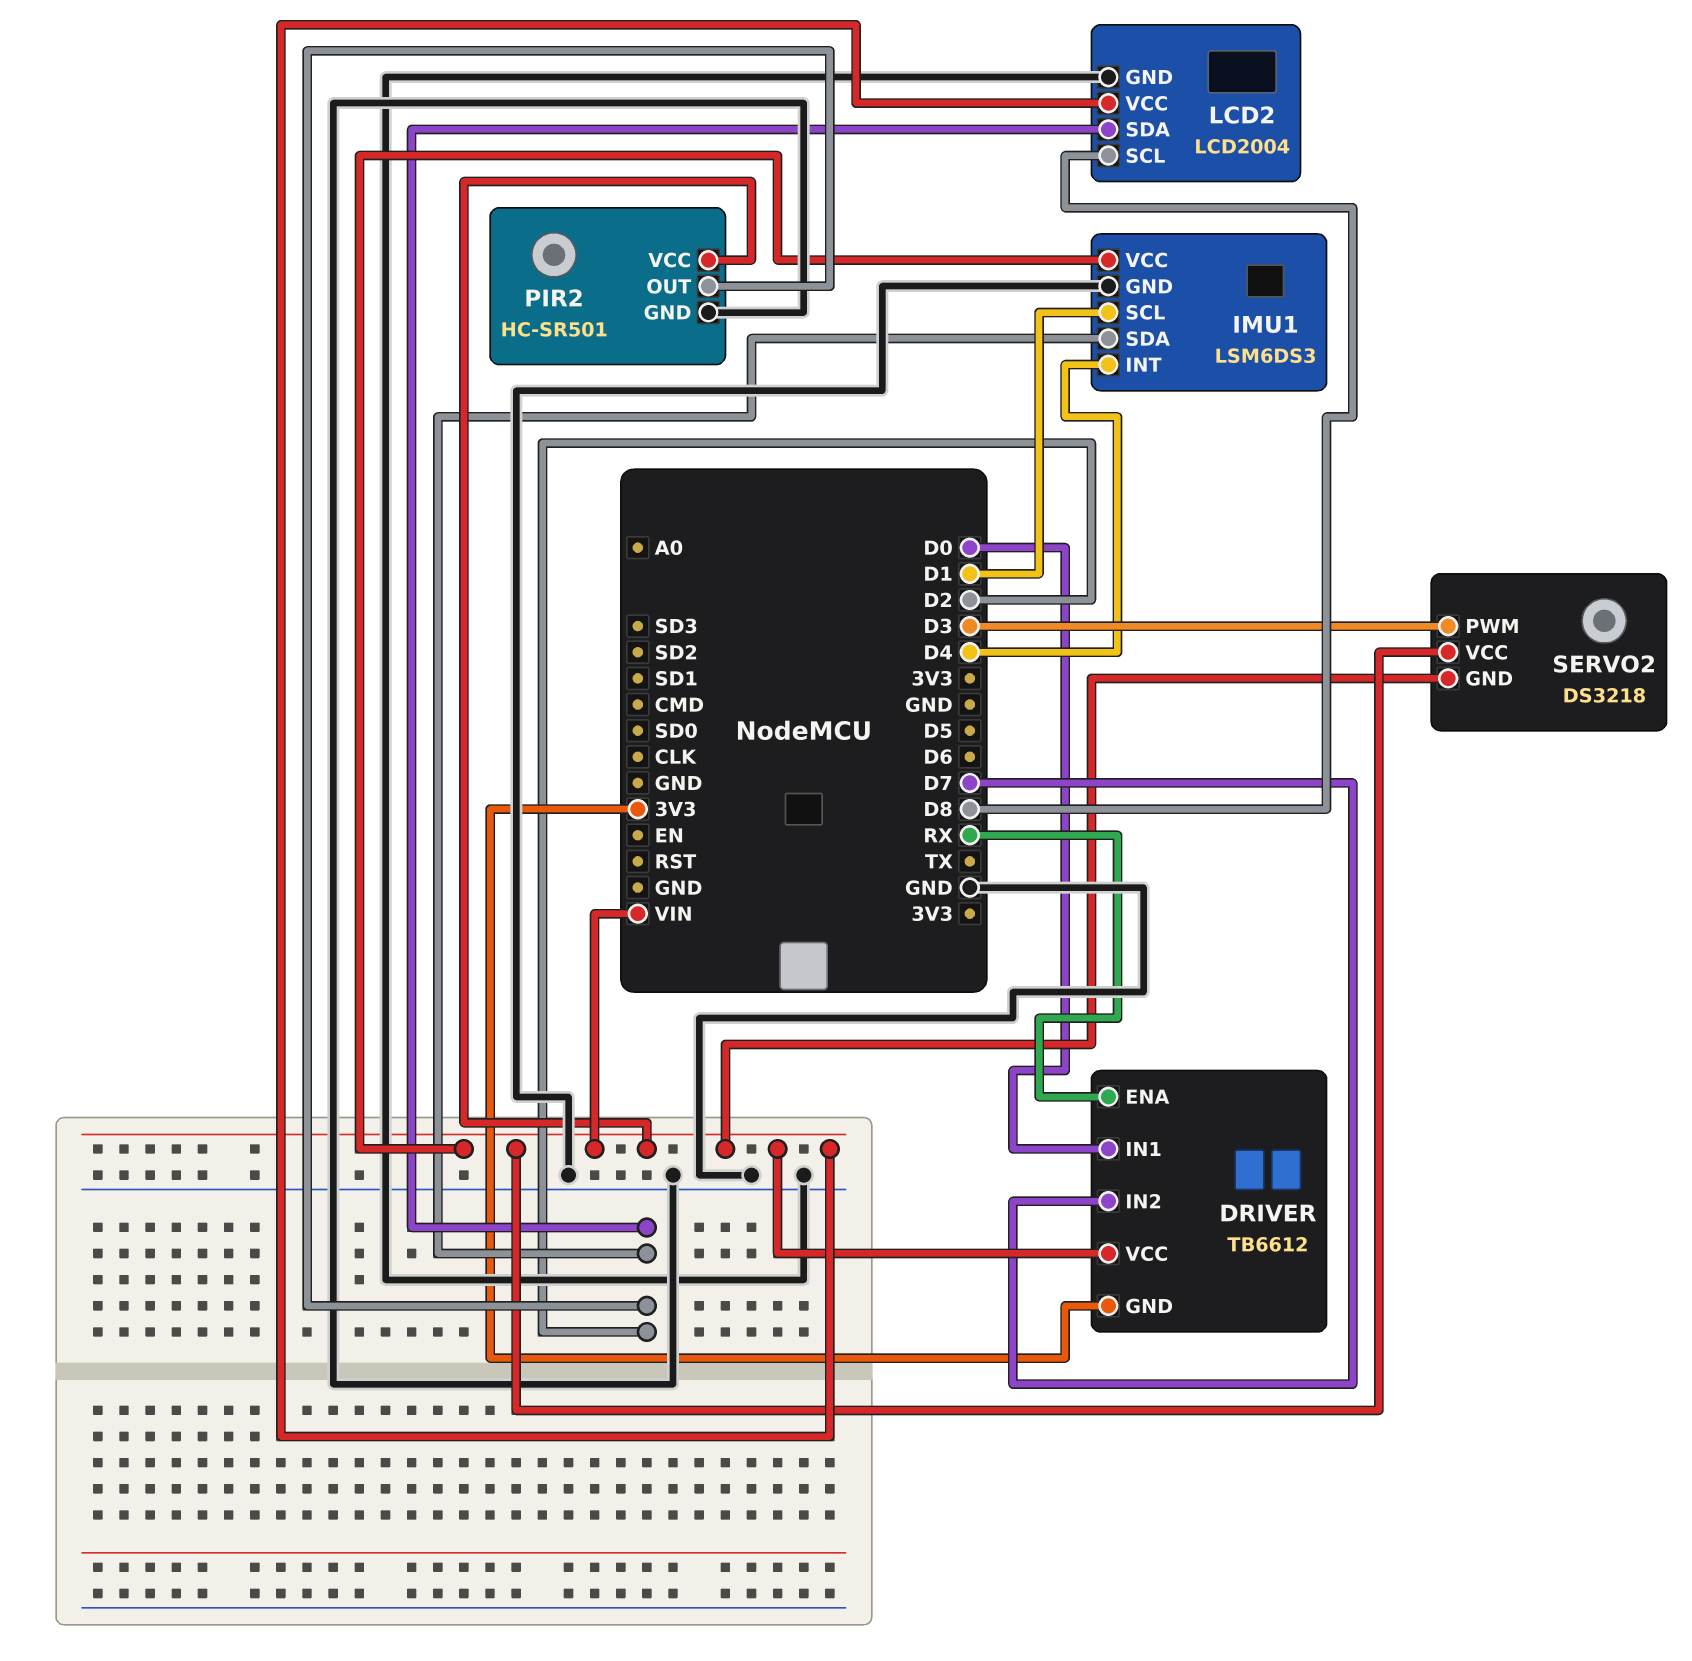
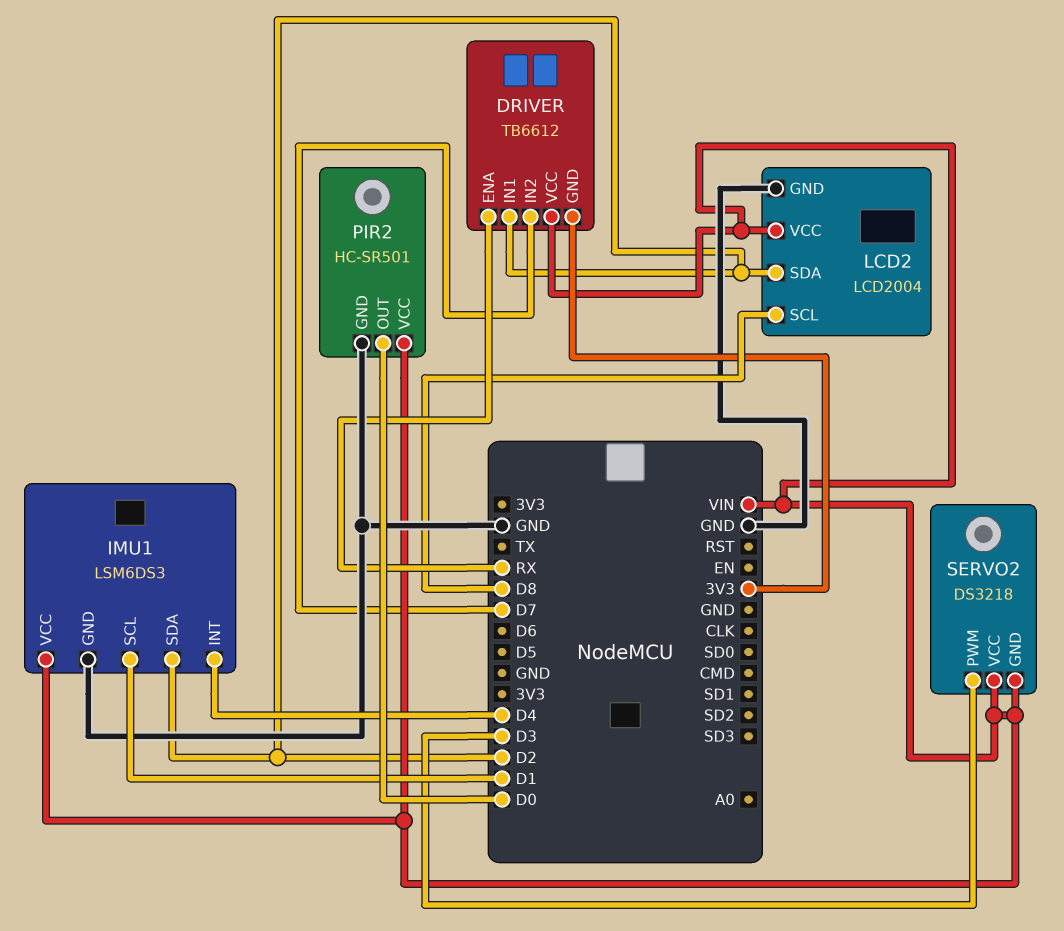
DRIVER pin IN1: D0 -> D2
PIR2 pin OUT: D2 -> D0

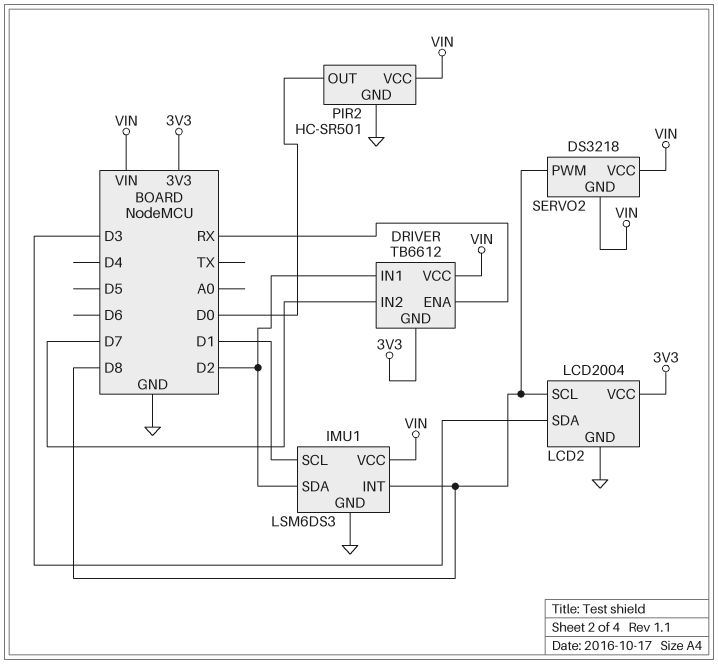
IMU1 pin INT: D4 -> D8
LCD2 pin SDA: D2 -> D3
LCD2 pin VCC: VIN -> 3V3
SERVO2 pin PWM: D3 -> D8

